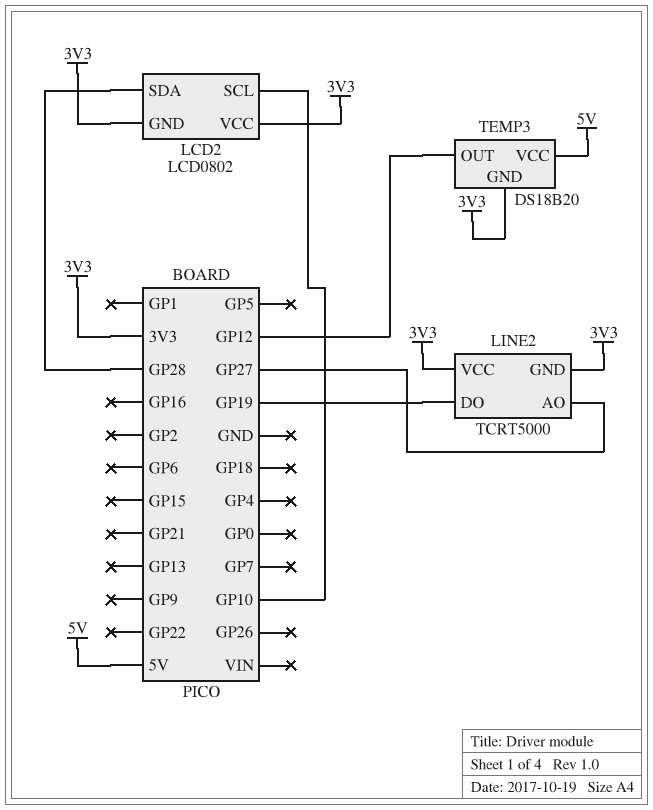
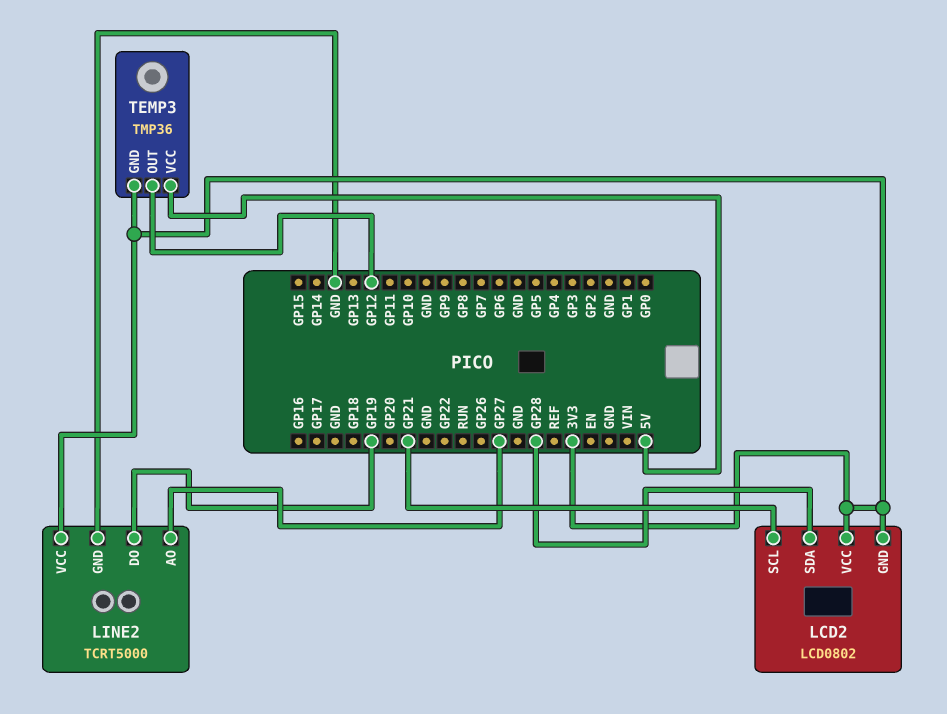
LCD2 pin SCL: GP10 -> GP21
LINE2 pin GND: 3V3 -> GND
TEMP3: DS18B20 -> TMP36

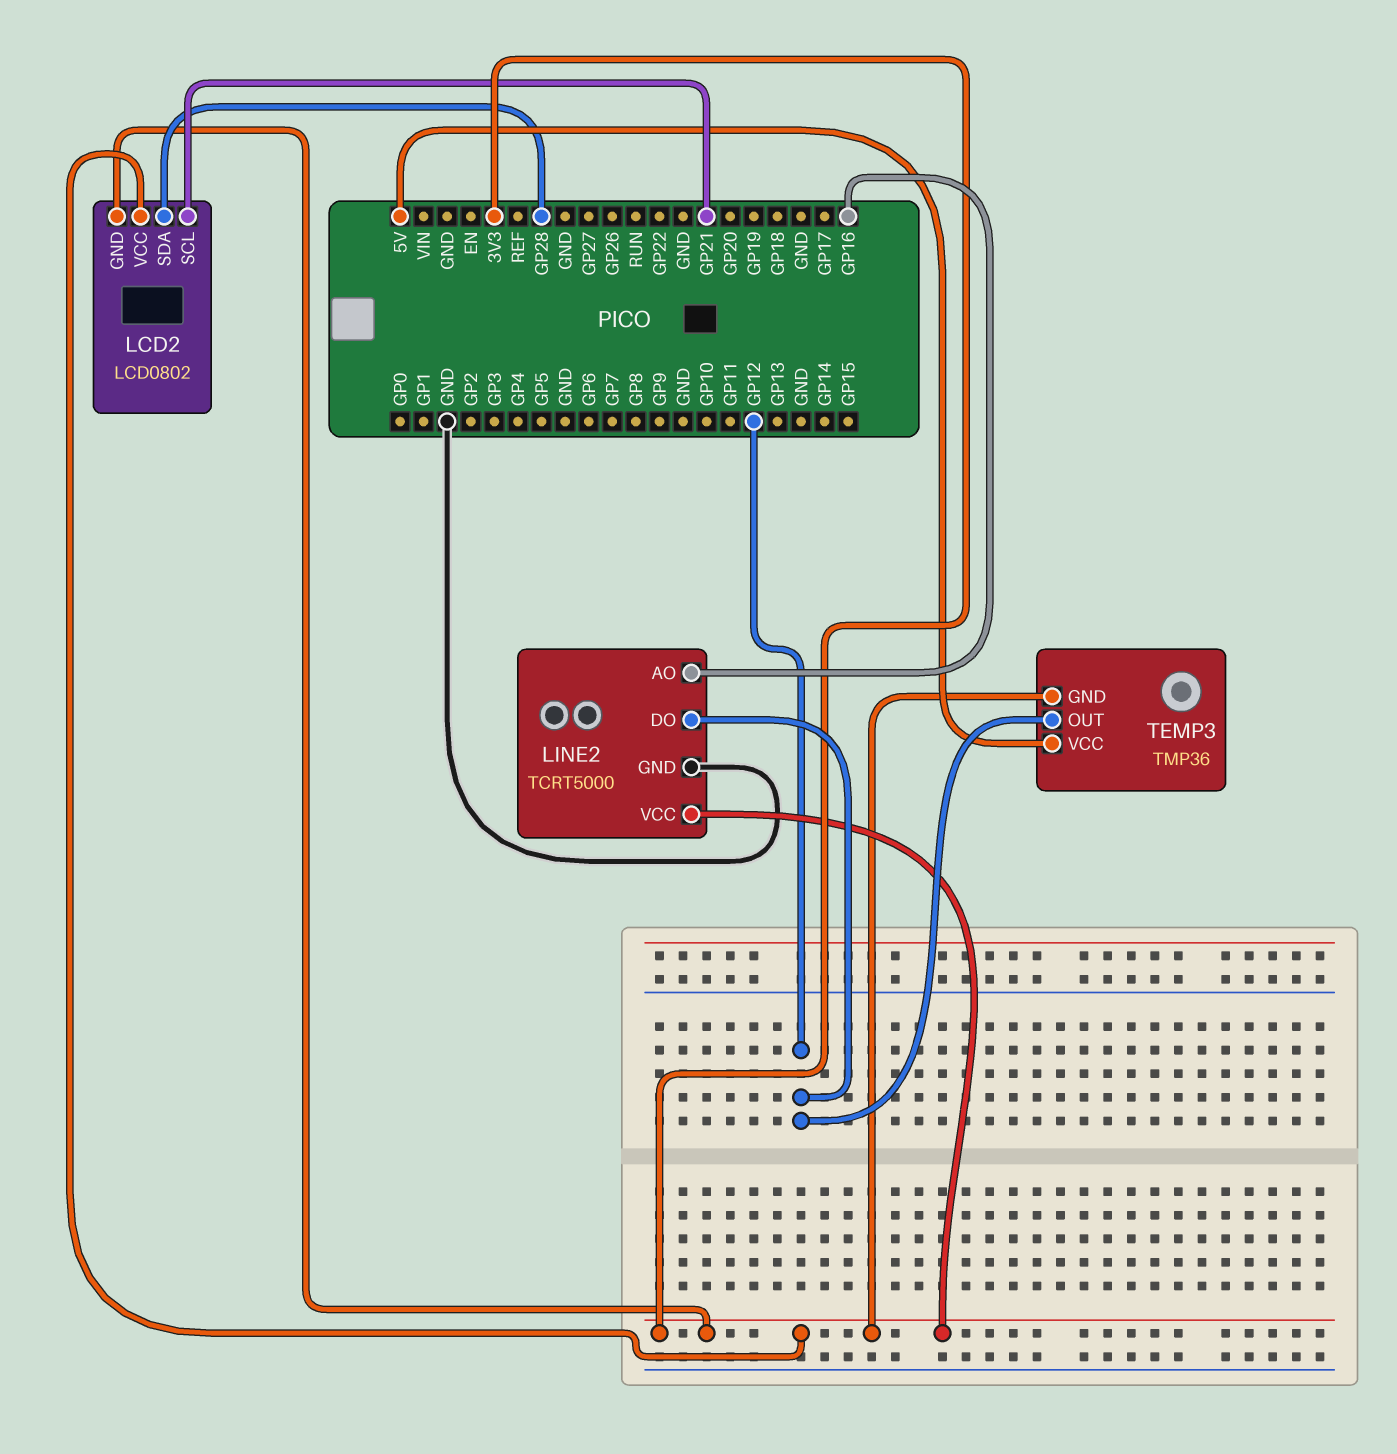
LINE2 pin AO: GP27 -> GP16
LINE2 pin DO: GP19 -> GP12

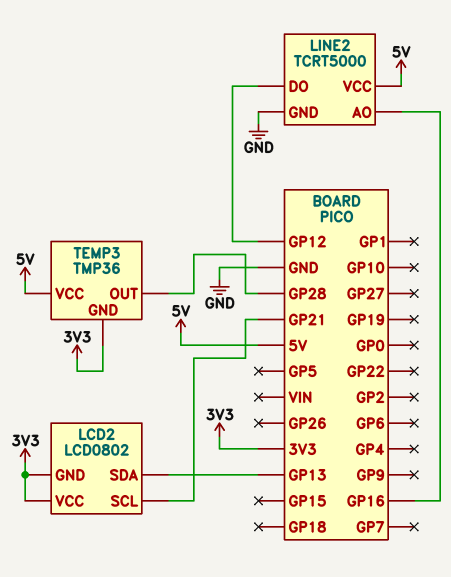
LCD2 pin SDA: GP28 -> GP13
LINE2 pin VCC: 3V3 -> 5V
TEMP3 pin OUT: GP12 -> GP28

